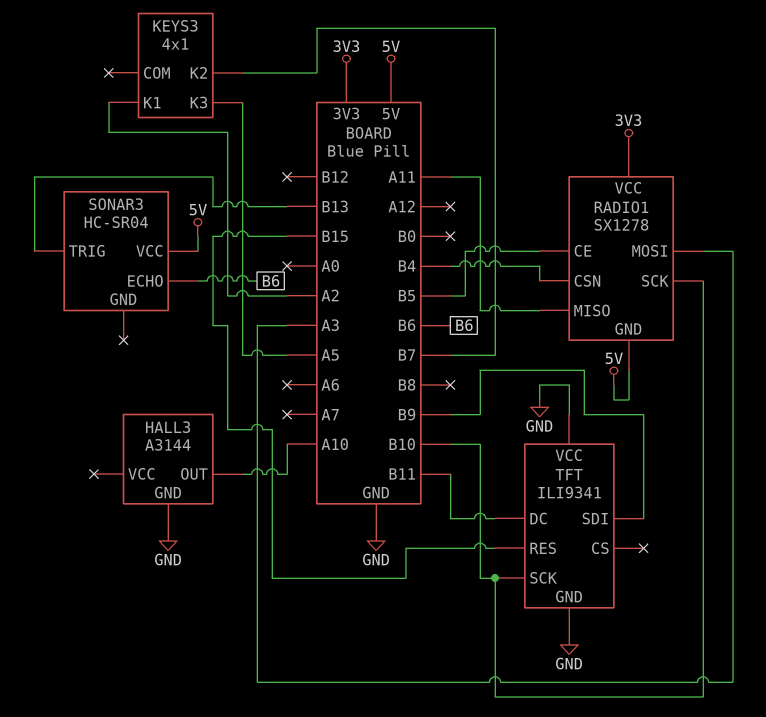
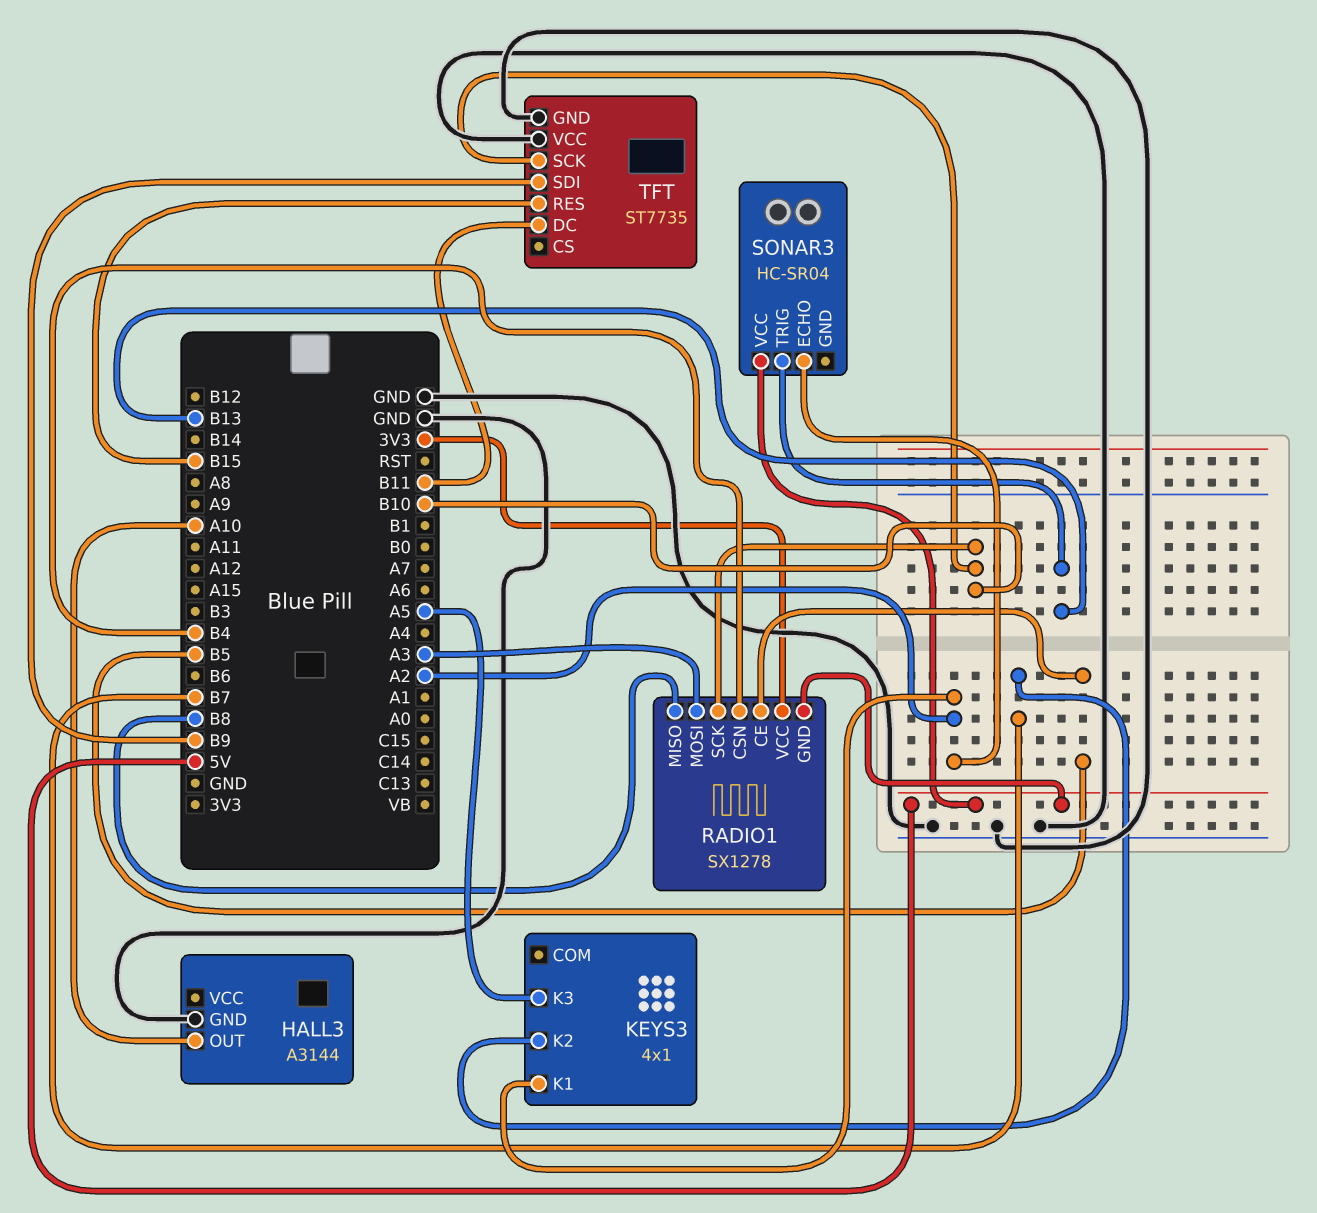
RADIO1 pin MISO: A11 -> B8
SONAR3 pin ECHO: B6 -> A2
TFT: ILI9341 -> ST7735

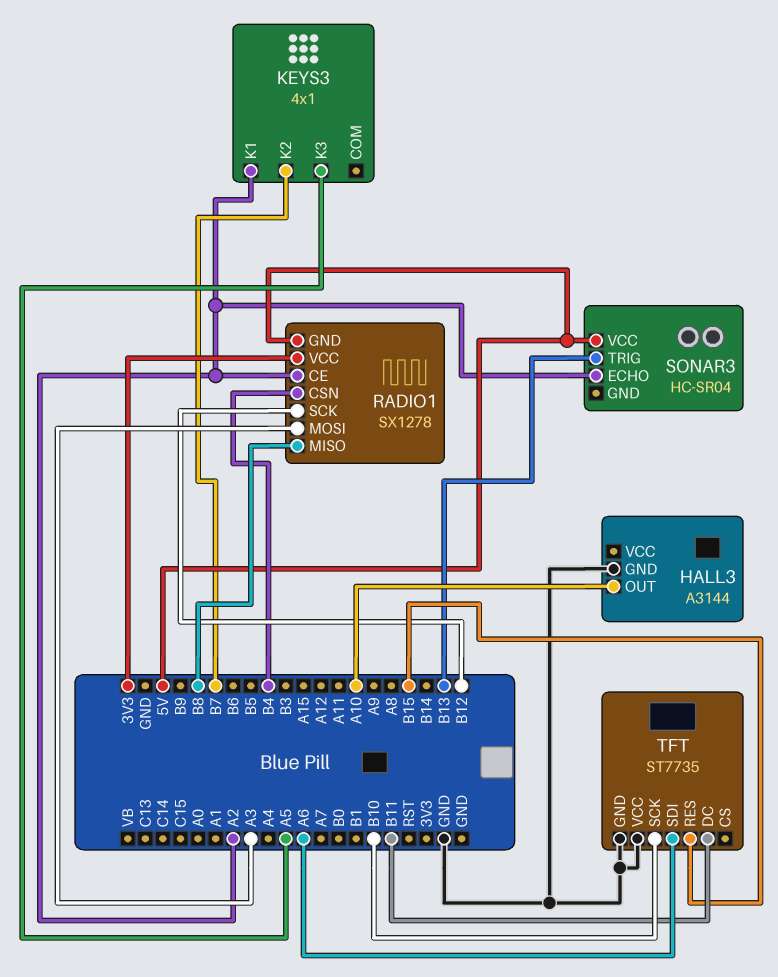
RADIO1 pin CE: B5 -> A2
RADIO1 pin SCK: B10 -> B12
TFT pin SDI: B9 -> A6

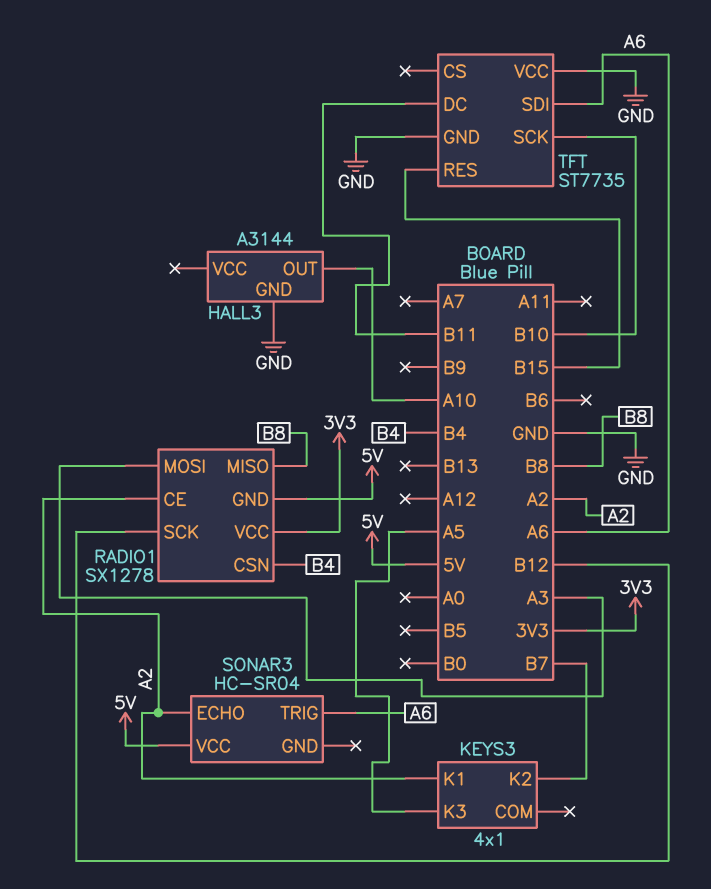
SONAR3 pin TRIG: B13 -> A6

